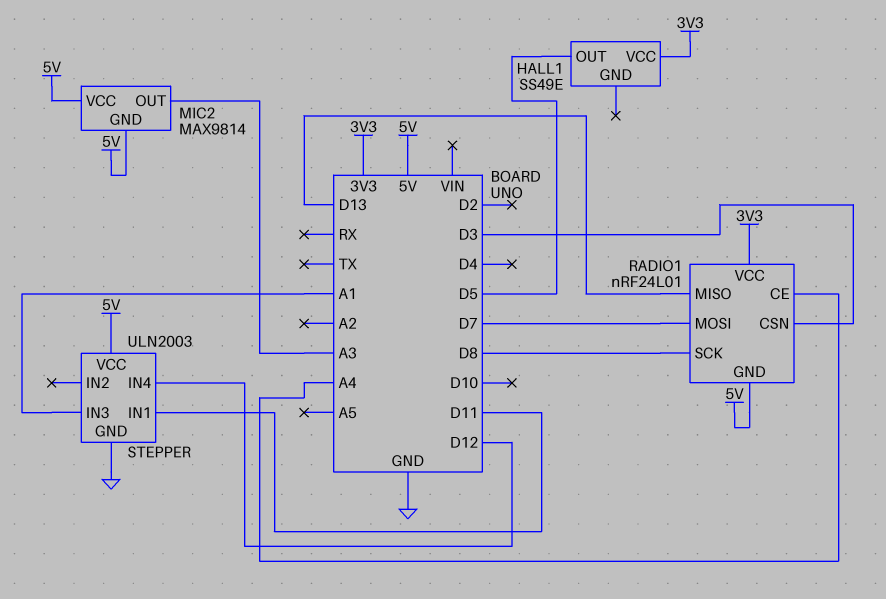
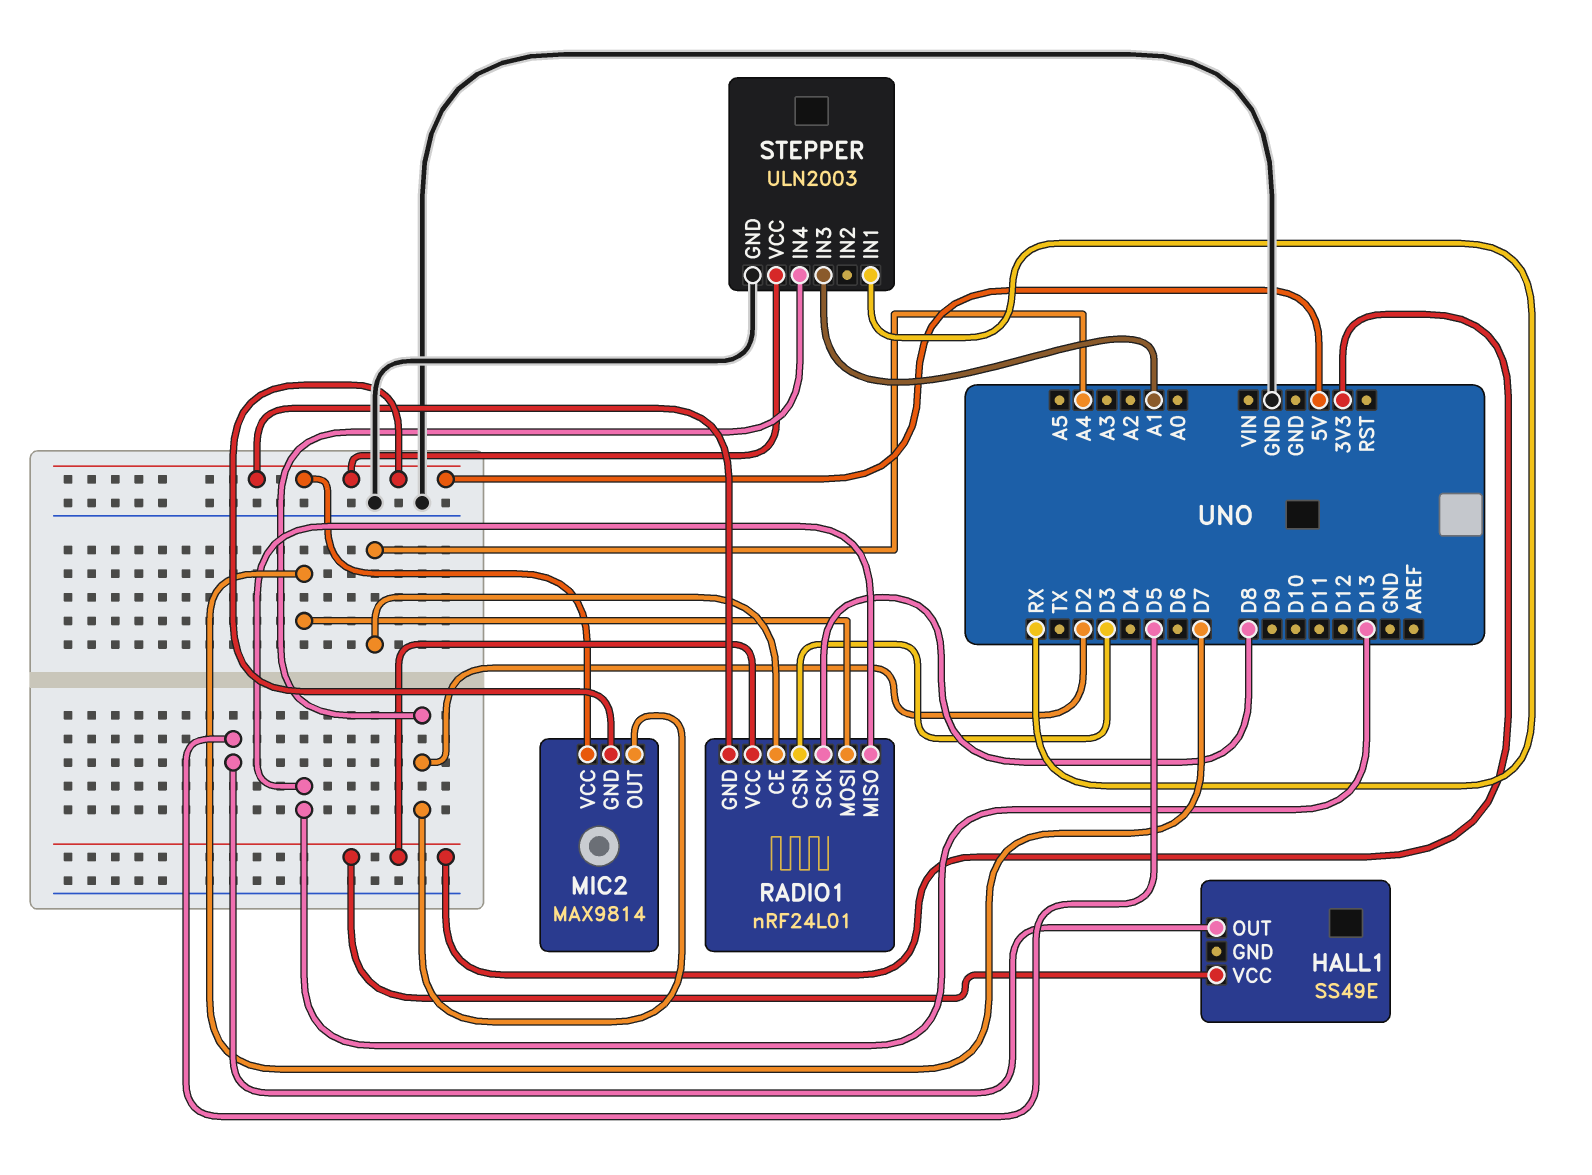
MIC2 pin OUT: A3 -> D2
STEPPER pin IN1: D11 -> RX
STEPPER pin IN4: D12 -> D2

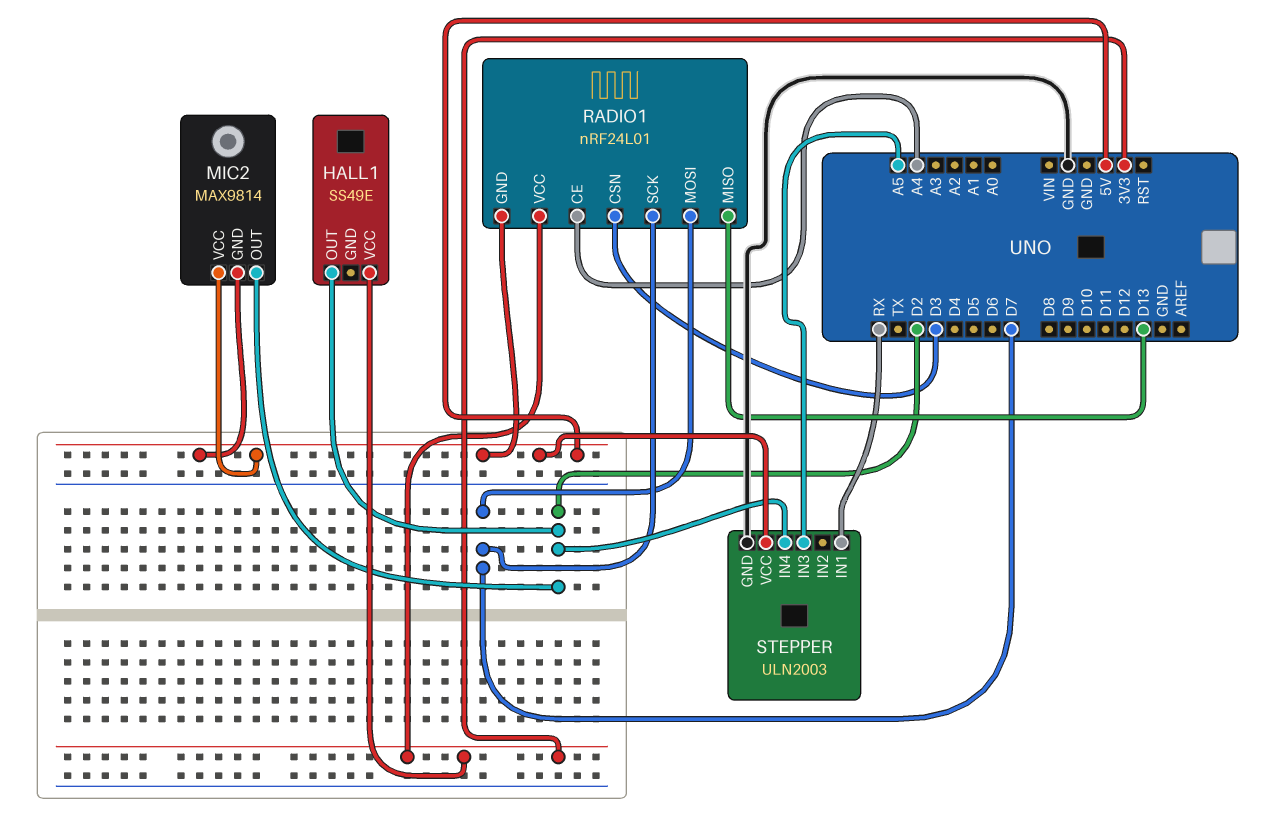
HALL1 pin OUT: D5 -> D2
RADIO1 pin SCK: D8 -> D7
STEPPER pin IN3: A1 -> A5

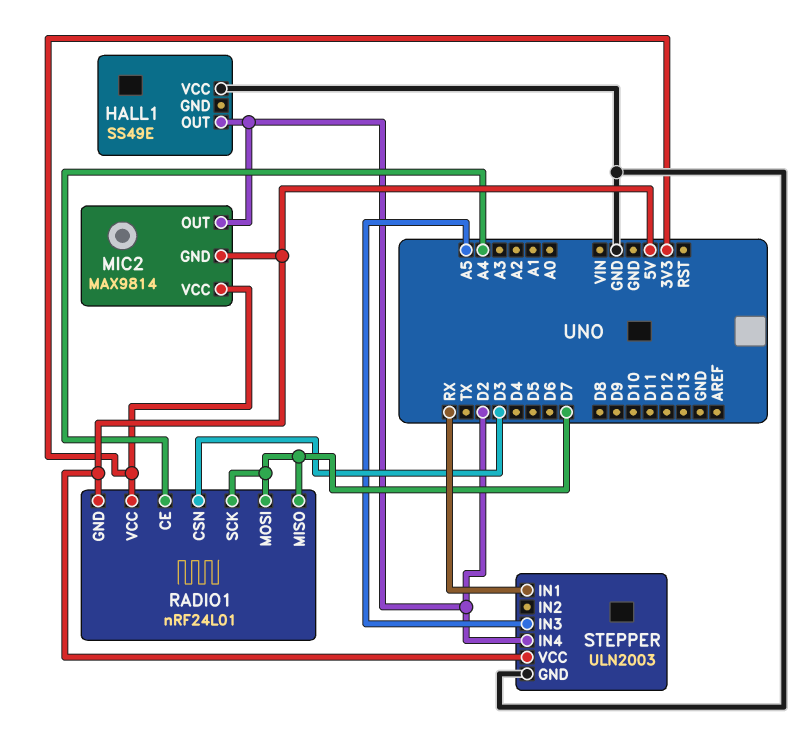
HALL1 pin VCC: 3V3 -> GND
MIC2 pin VCC: 5V -> 3V3
RADIO1 pin MISO: D13 -> D7

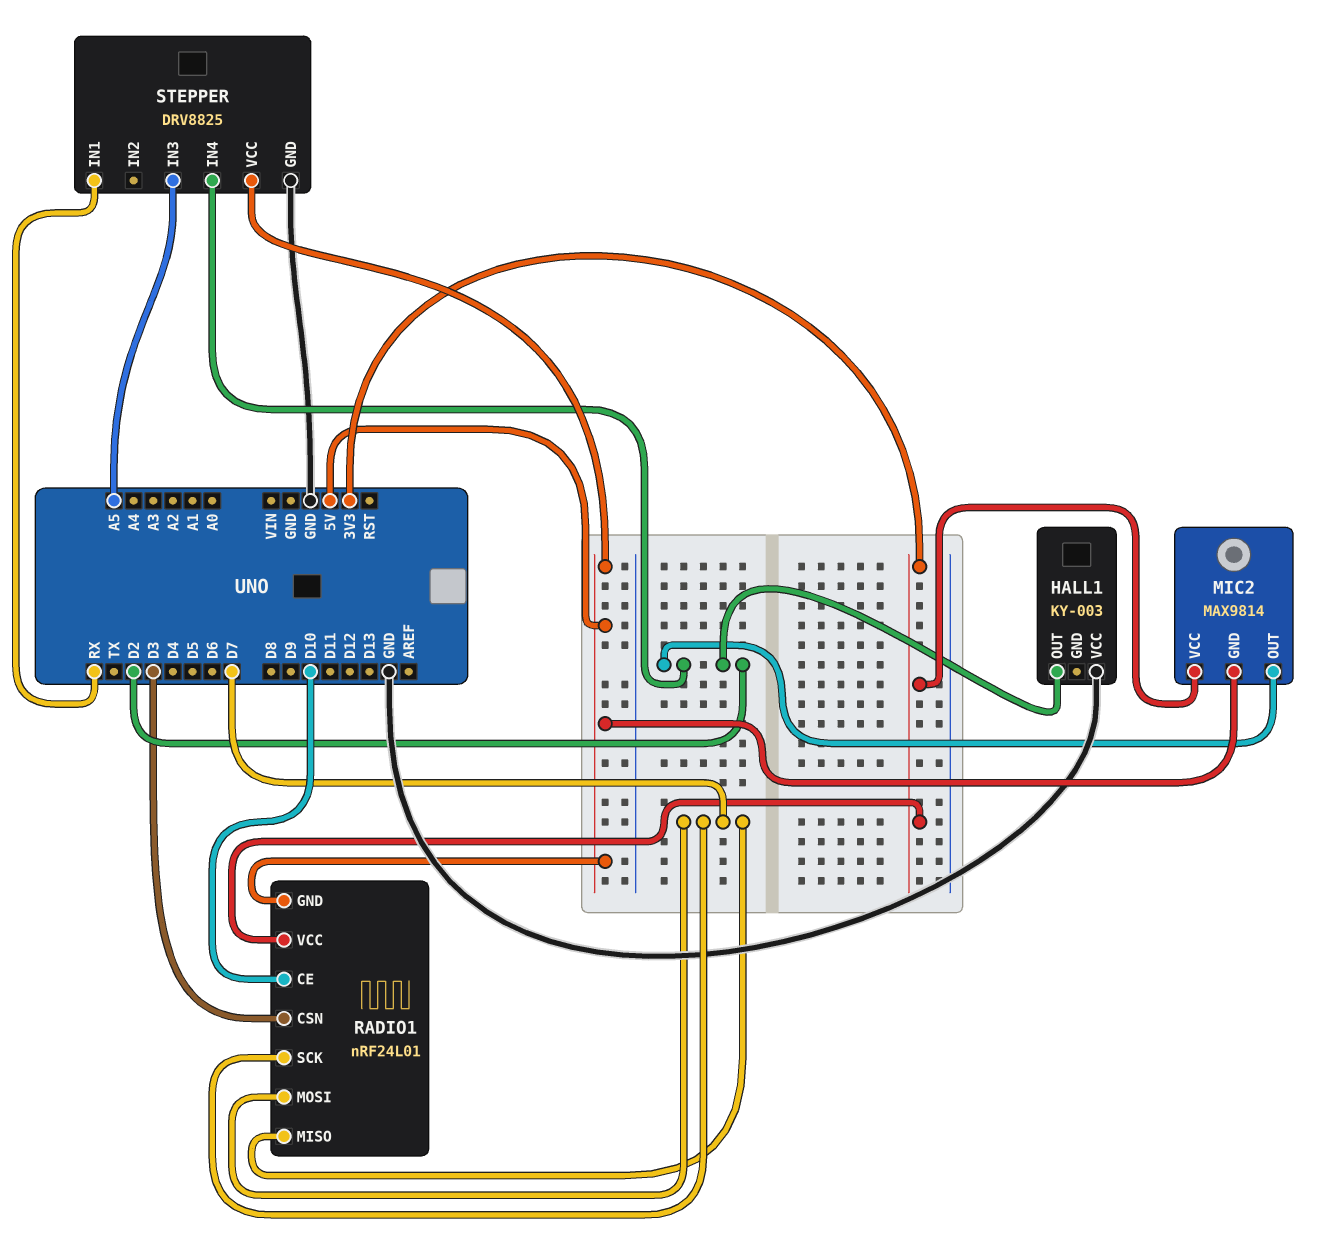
HALL1: SS49E -> KY-003
RADIO1 pin CE: A4 -> D10
STEPPER: ULN2003 -> DRV8825

